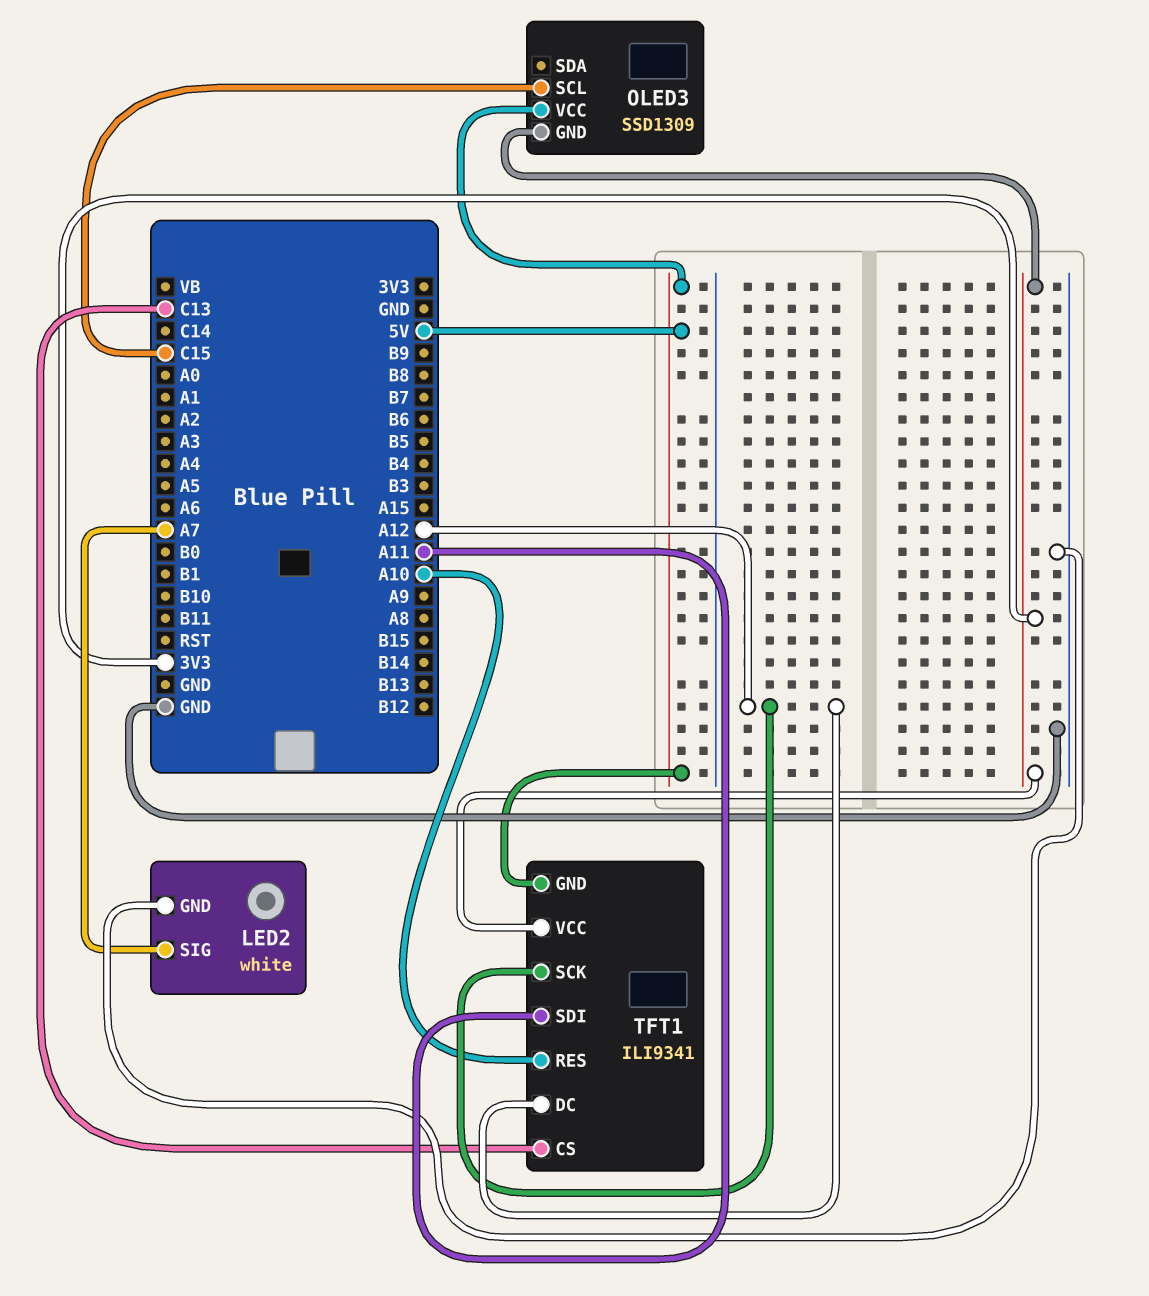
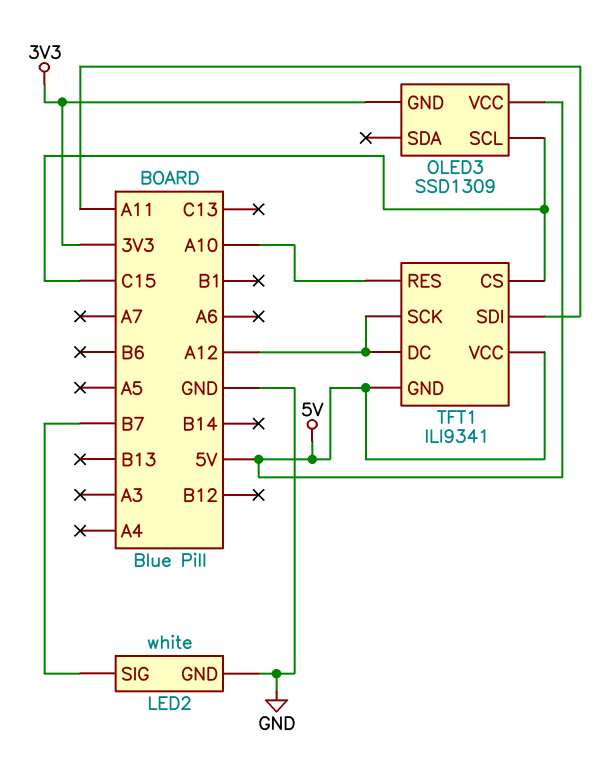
LED2 pin SIG: A7 -> B7
TFT1 pin CS: C13 -> C15
TFT1 pin VCC: 3V3 -> 5V

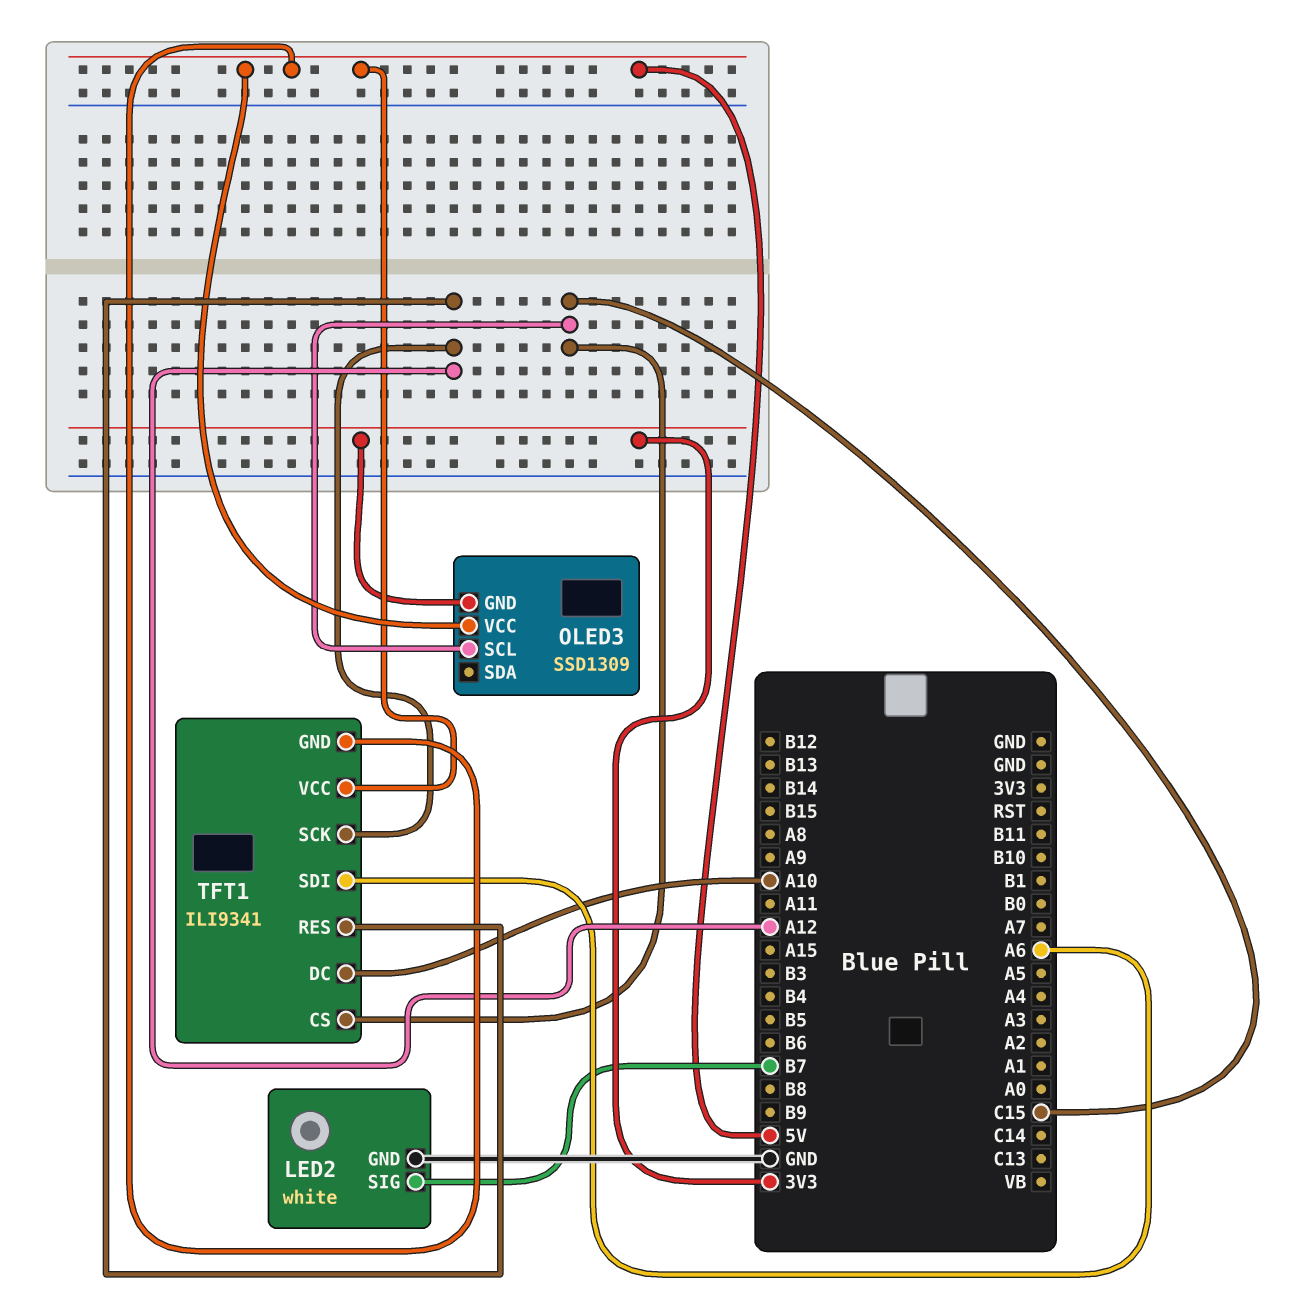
TFT1 pin DC: A12 -> A10
TFT1 pin RES: A10 -> A12
TFT1 pin SDI: A11 -> A6

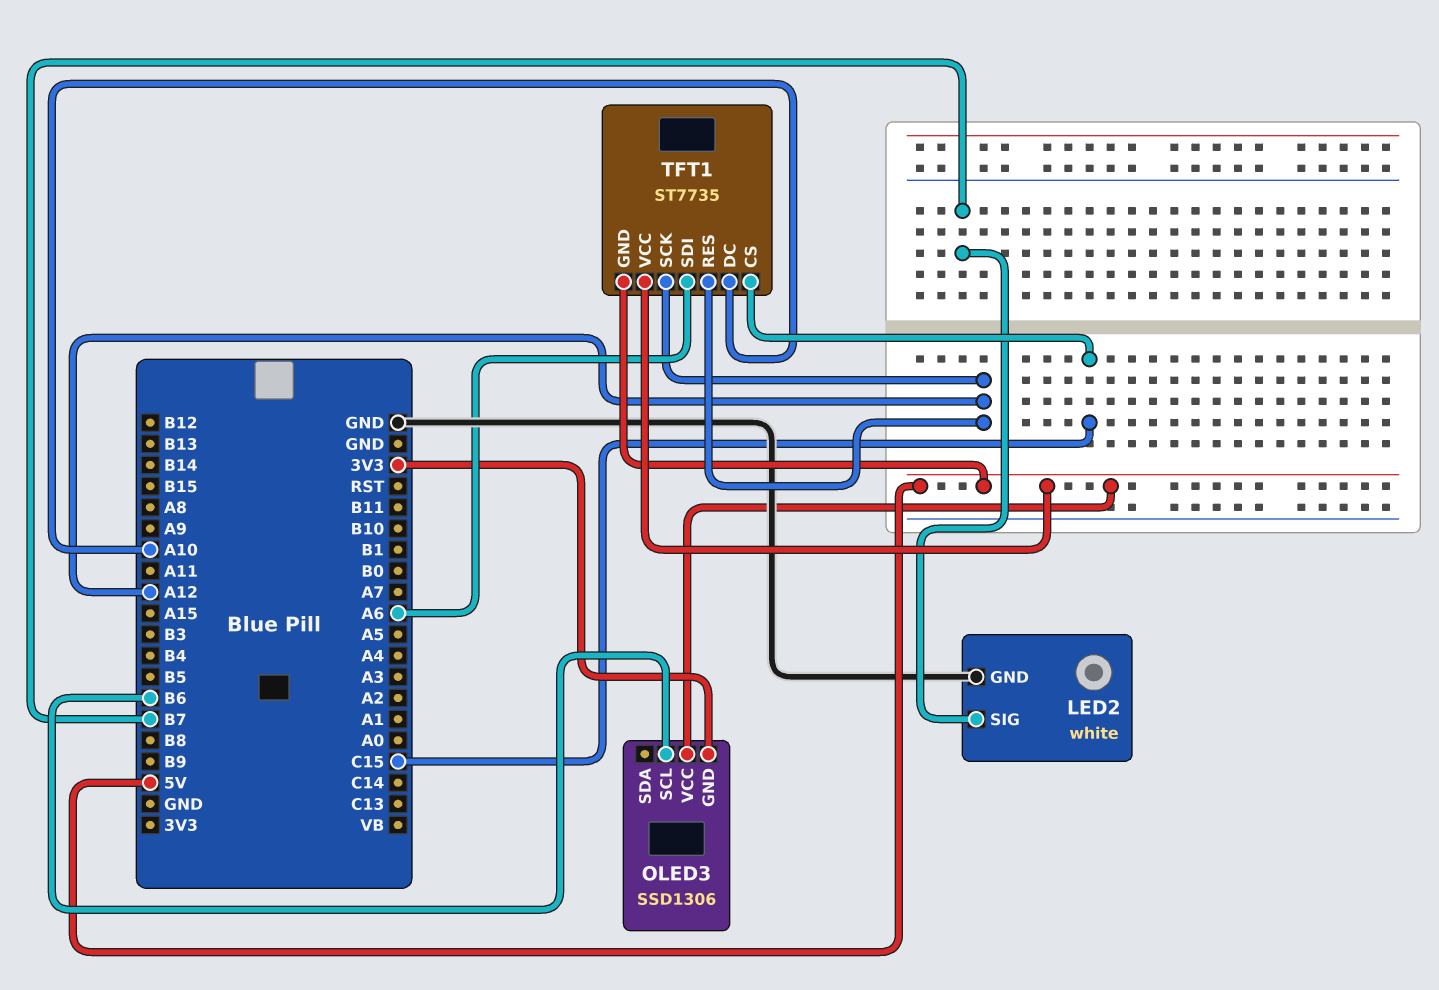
OLED3: SSD1309 -> SSD1306
OLED3 pin SCL: C15 -> B6
TFT1: ILI9341 -> ST7735

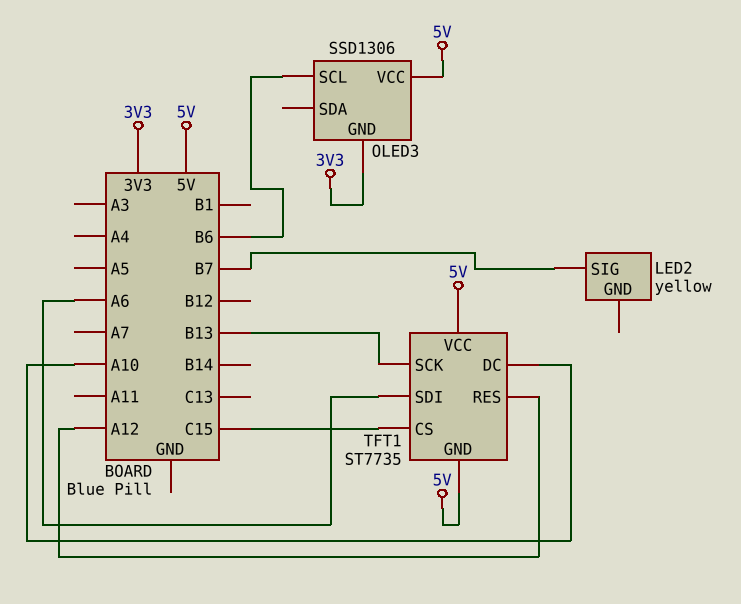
LED2: white -> yellow
LED2 pin GND: GND -> none
TFT1 pin SCK: A12 -> B13

